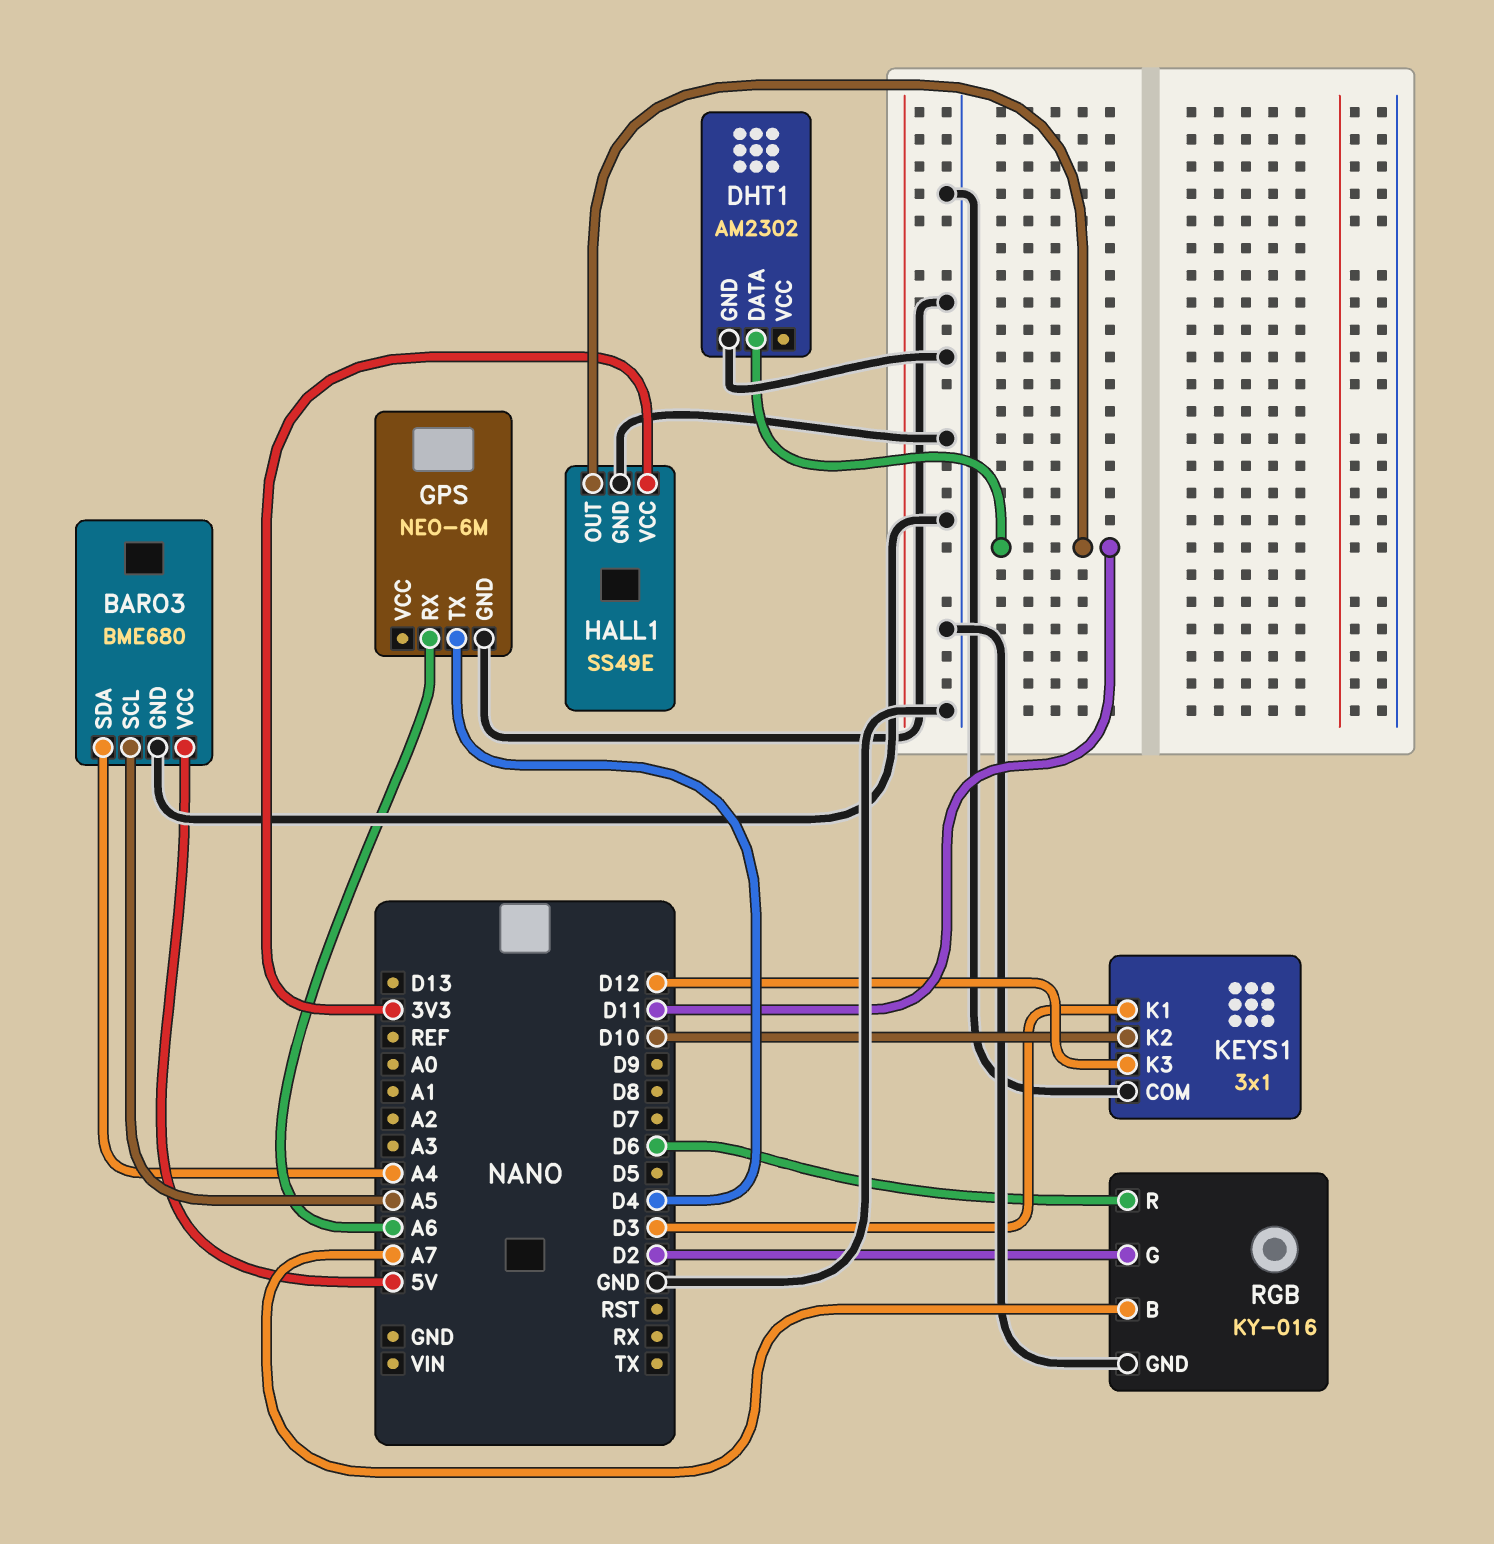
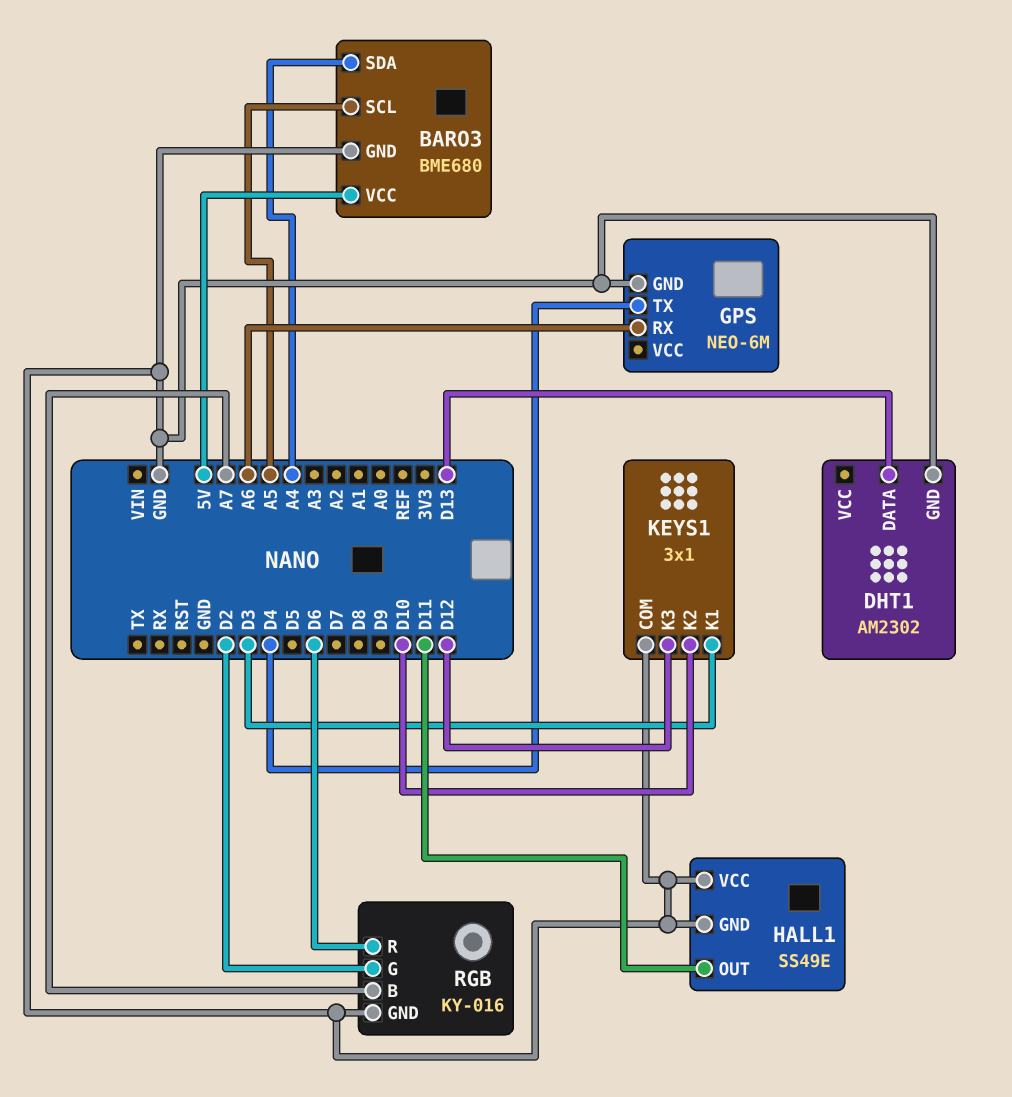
DHT1 pin DATA: D11 -> D13
HALL1 pin VCC: 3V3 -> GND

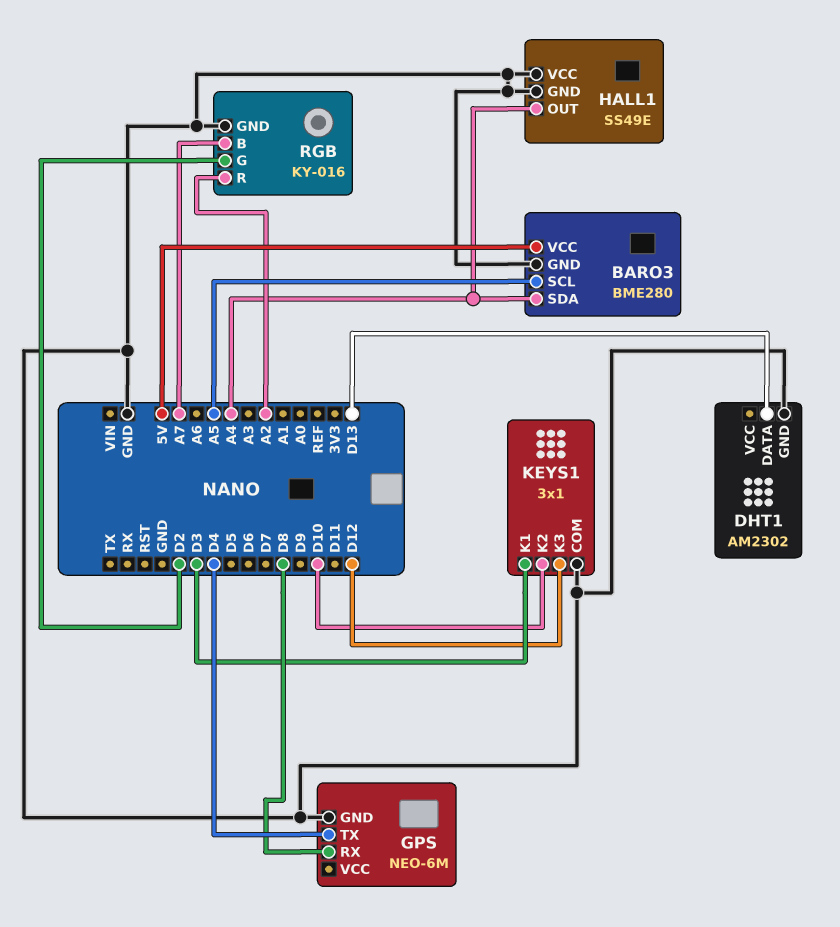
BARO3: BME680 -> BME280
GPS pin RX: A6 -> D8
HALL1 pin OUT: D11 -> A4
RGB pin R: D6 -> A2

